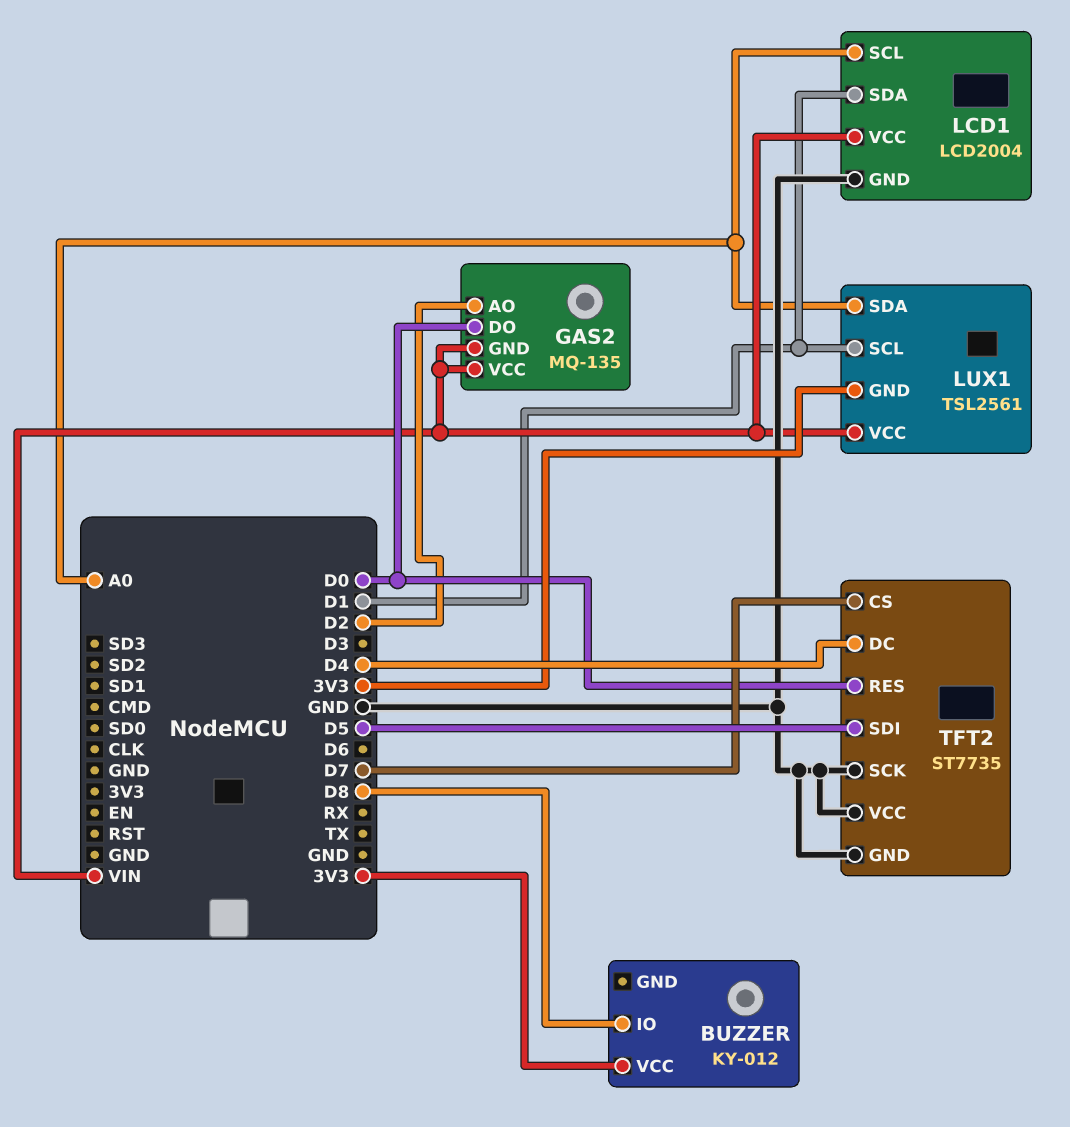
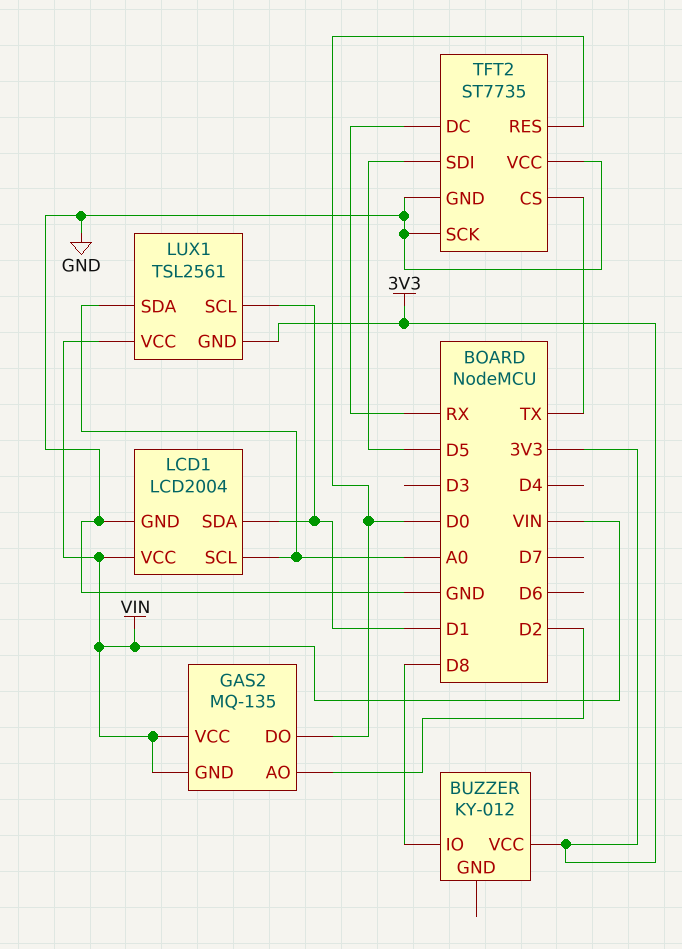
TFT2 pin CS: D7 -> TX
TFT2 pin DC: D4 -> RX

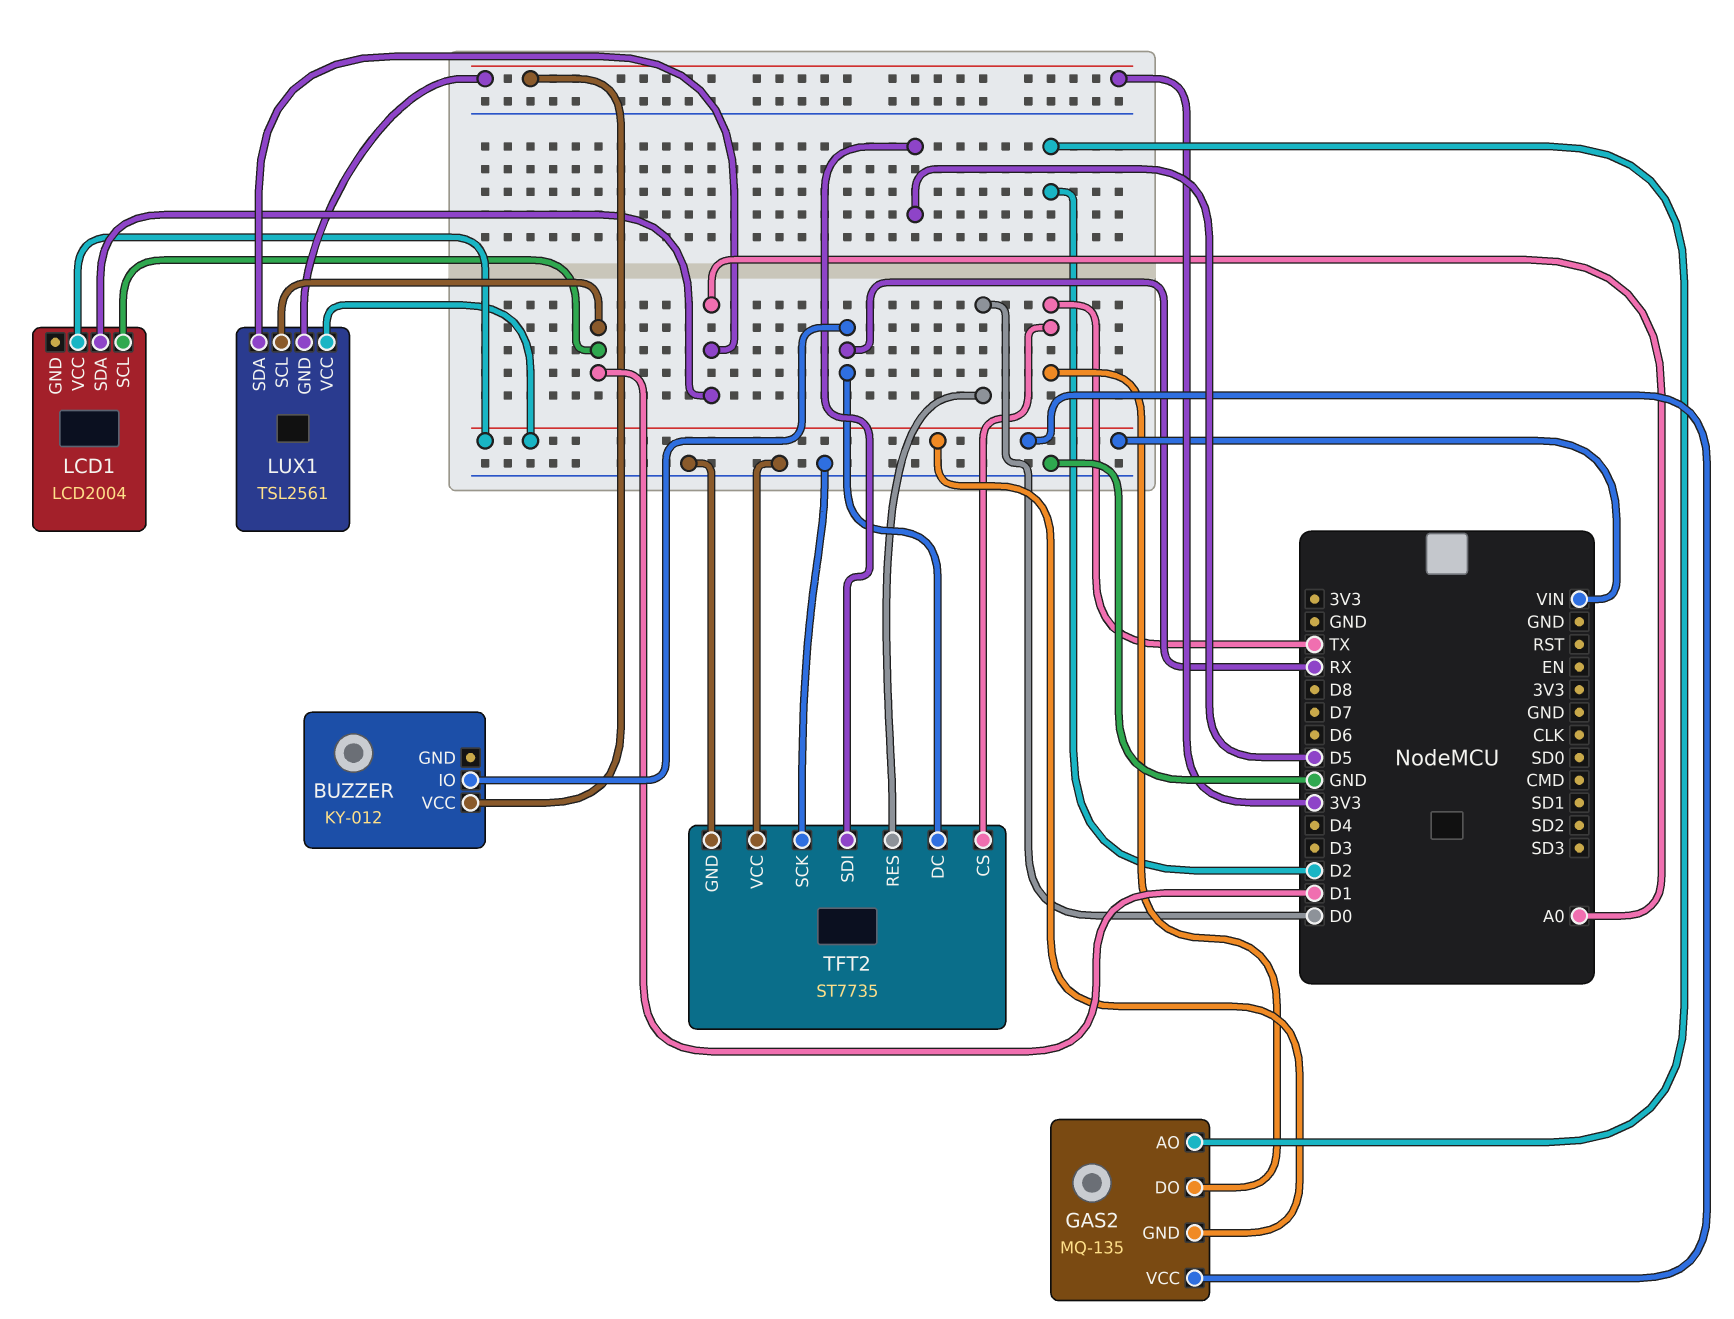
BUZZER pin IO: D8 -> RX
GAS2 pin DO: D0 -> TX
LCD1 pin GND: GND -> none
LCD1 pin SCL: A0 -> D1
LCD1 pin SDA: D1 -> A0

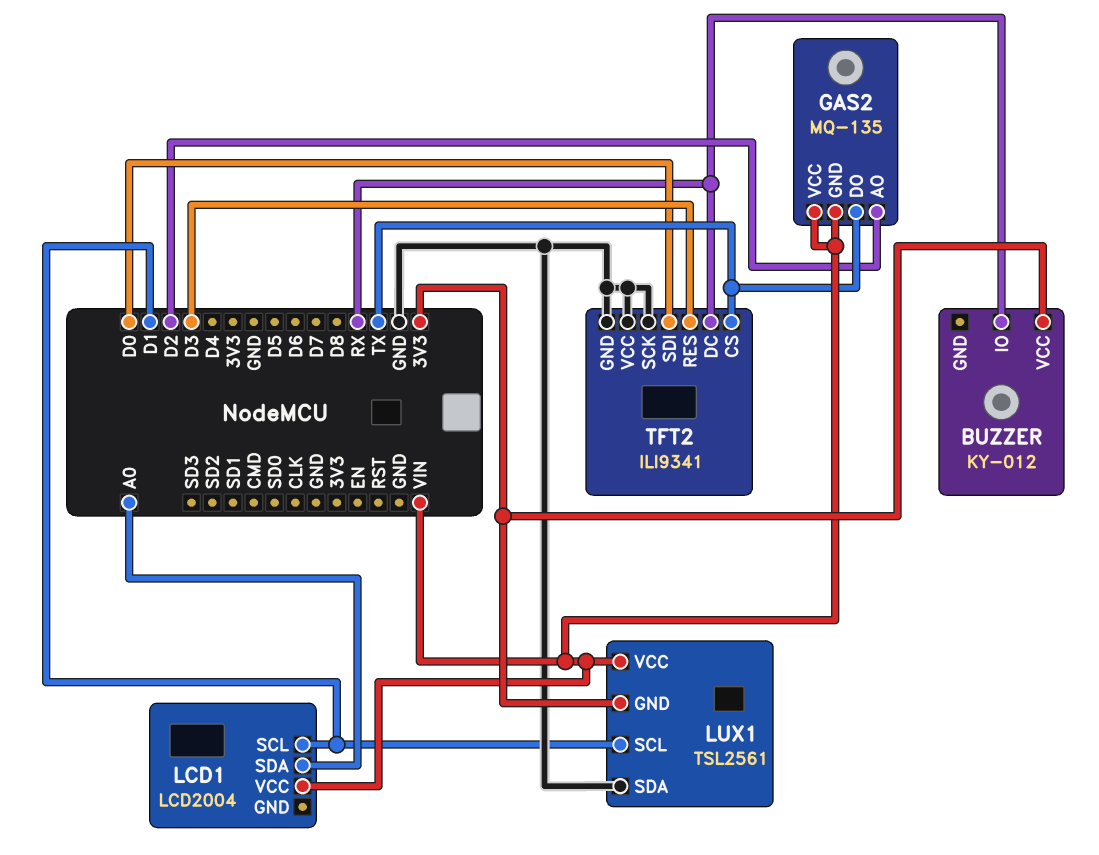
LUX1 pin SDA: A0 -> GND
TFT2: ST7735 -> ILI9341
TFT2 pin RES: D0 -> D3
TFT2 pin SDI: D5 -> D0

